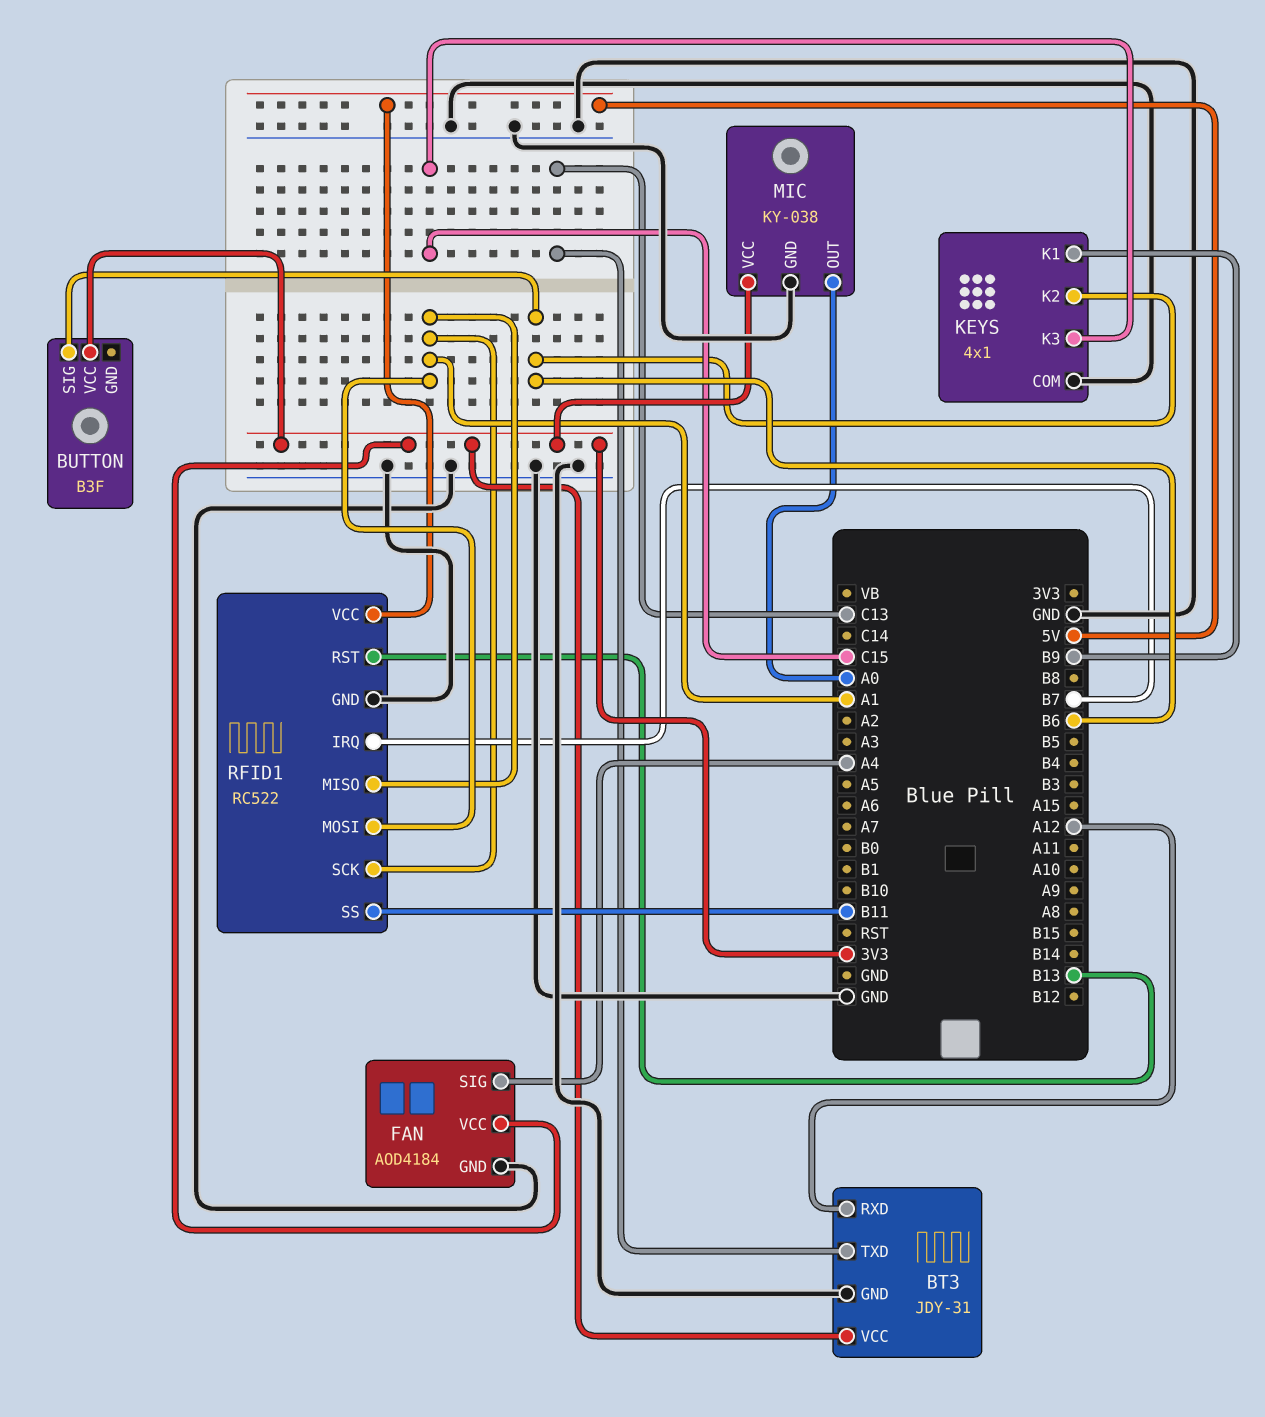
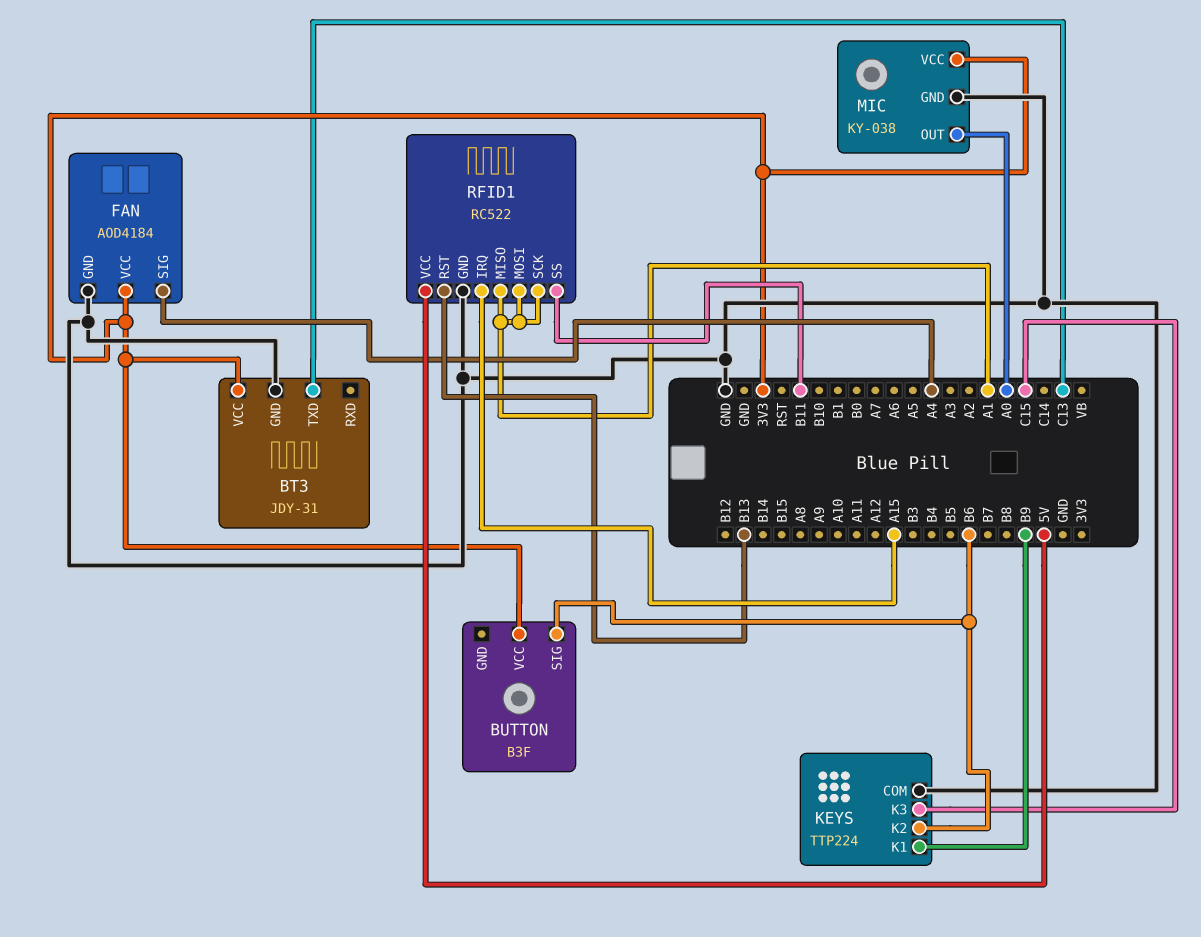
BT3 pin RXD: A12 -> none
KEYS: 4x1 -> TTP224
RFID1 pin IRQ: B7 -> A15

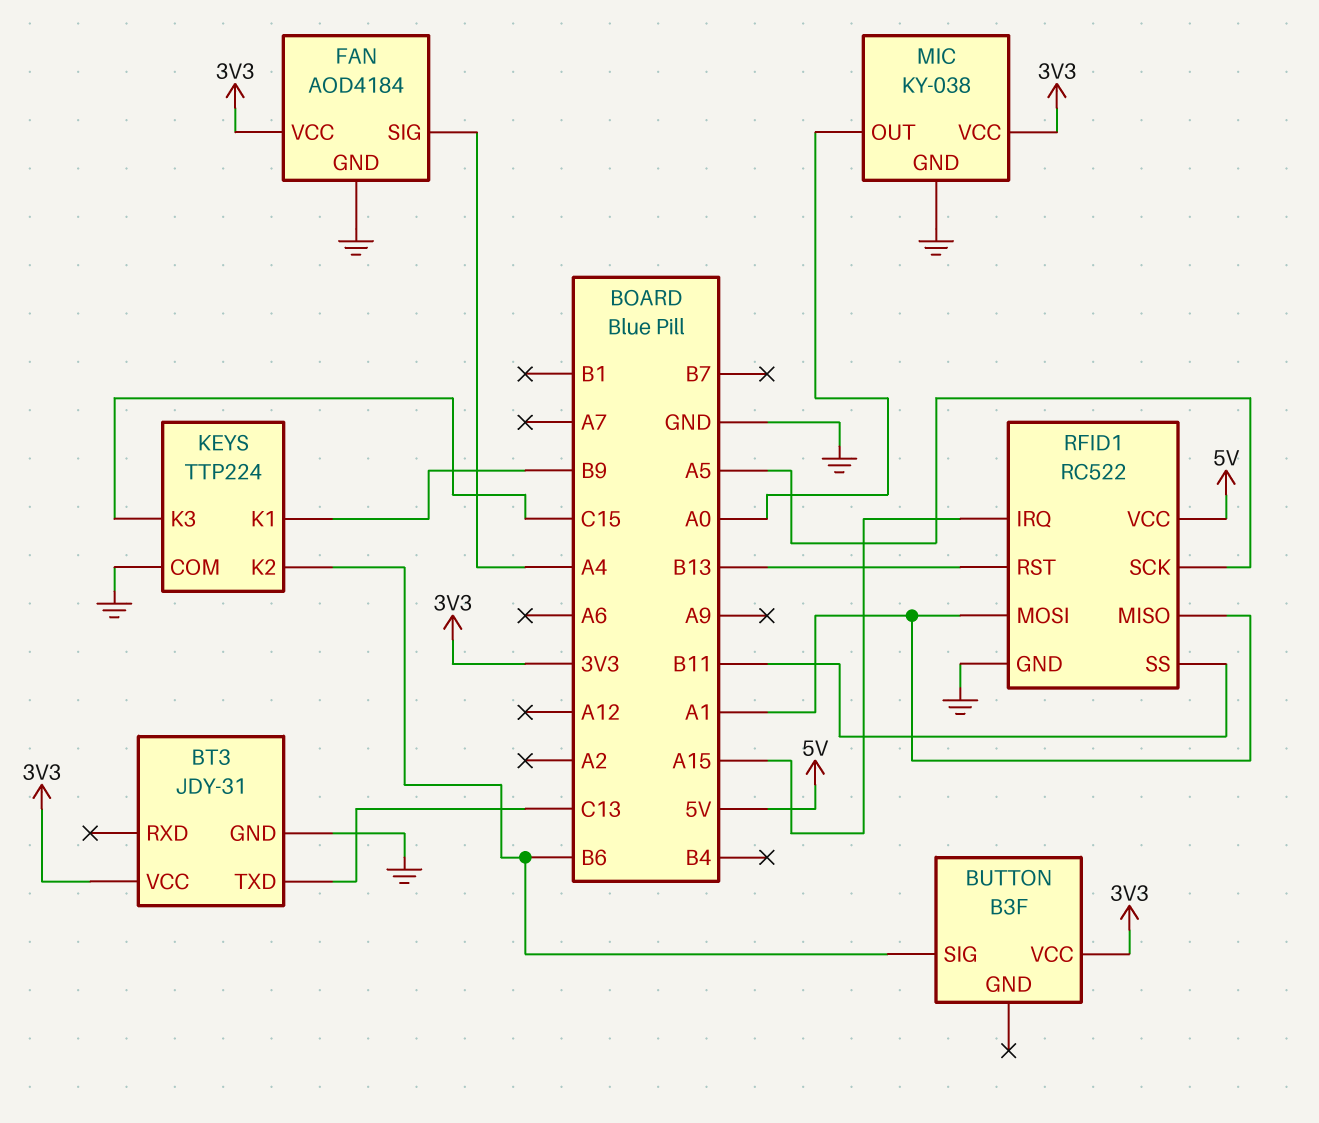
RFID1 pin SCK: A1 -> A5

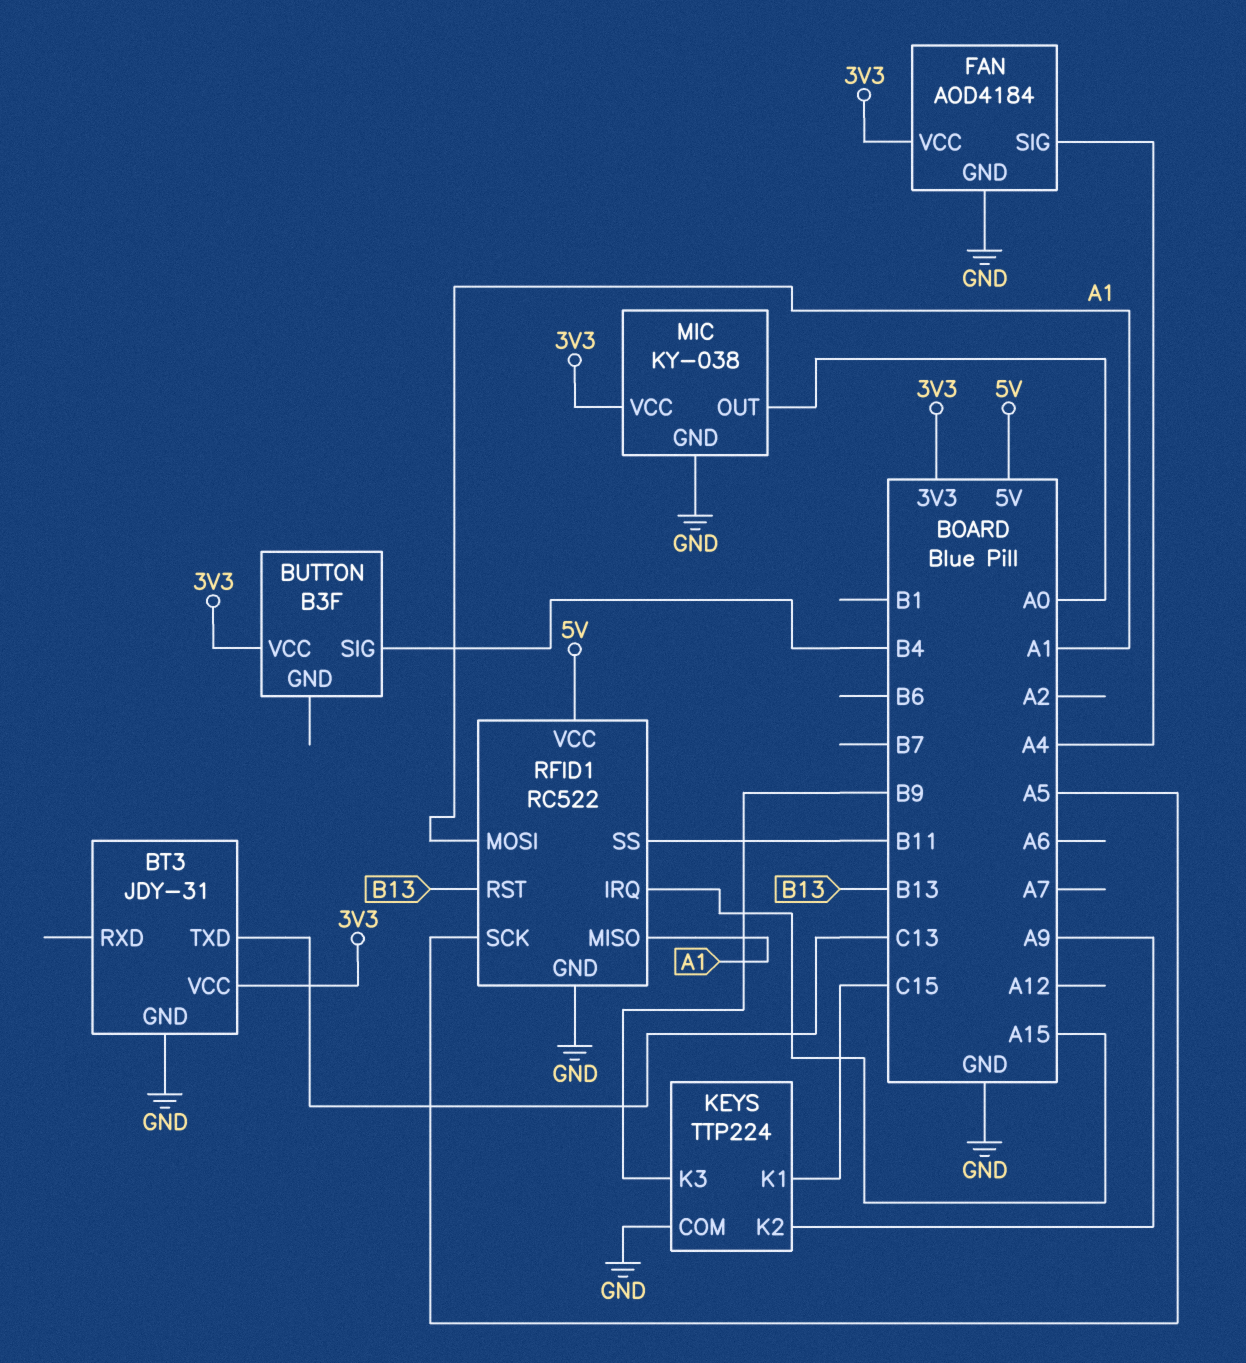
BUTTON pin SIG: B6 -> B4
KEYS pin K1: B9 -> C15
KEYS pin K2: B6 -> A9
KEYS pin K3: C15 -> B9

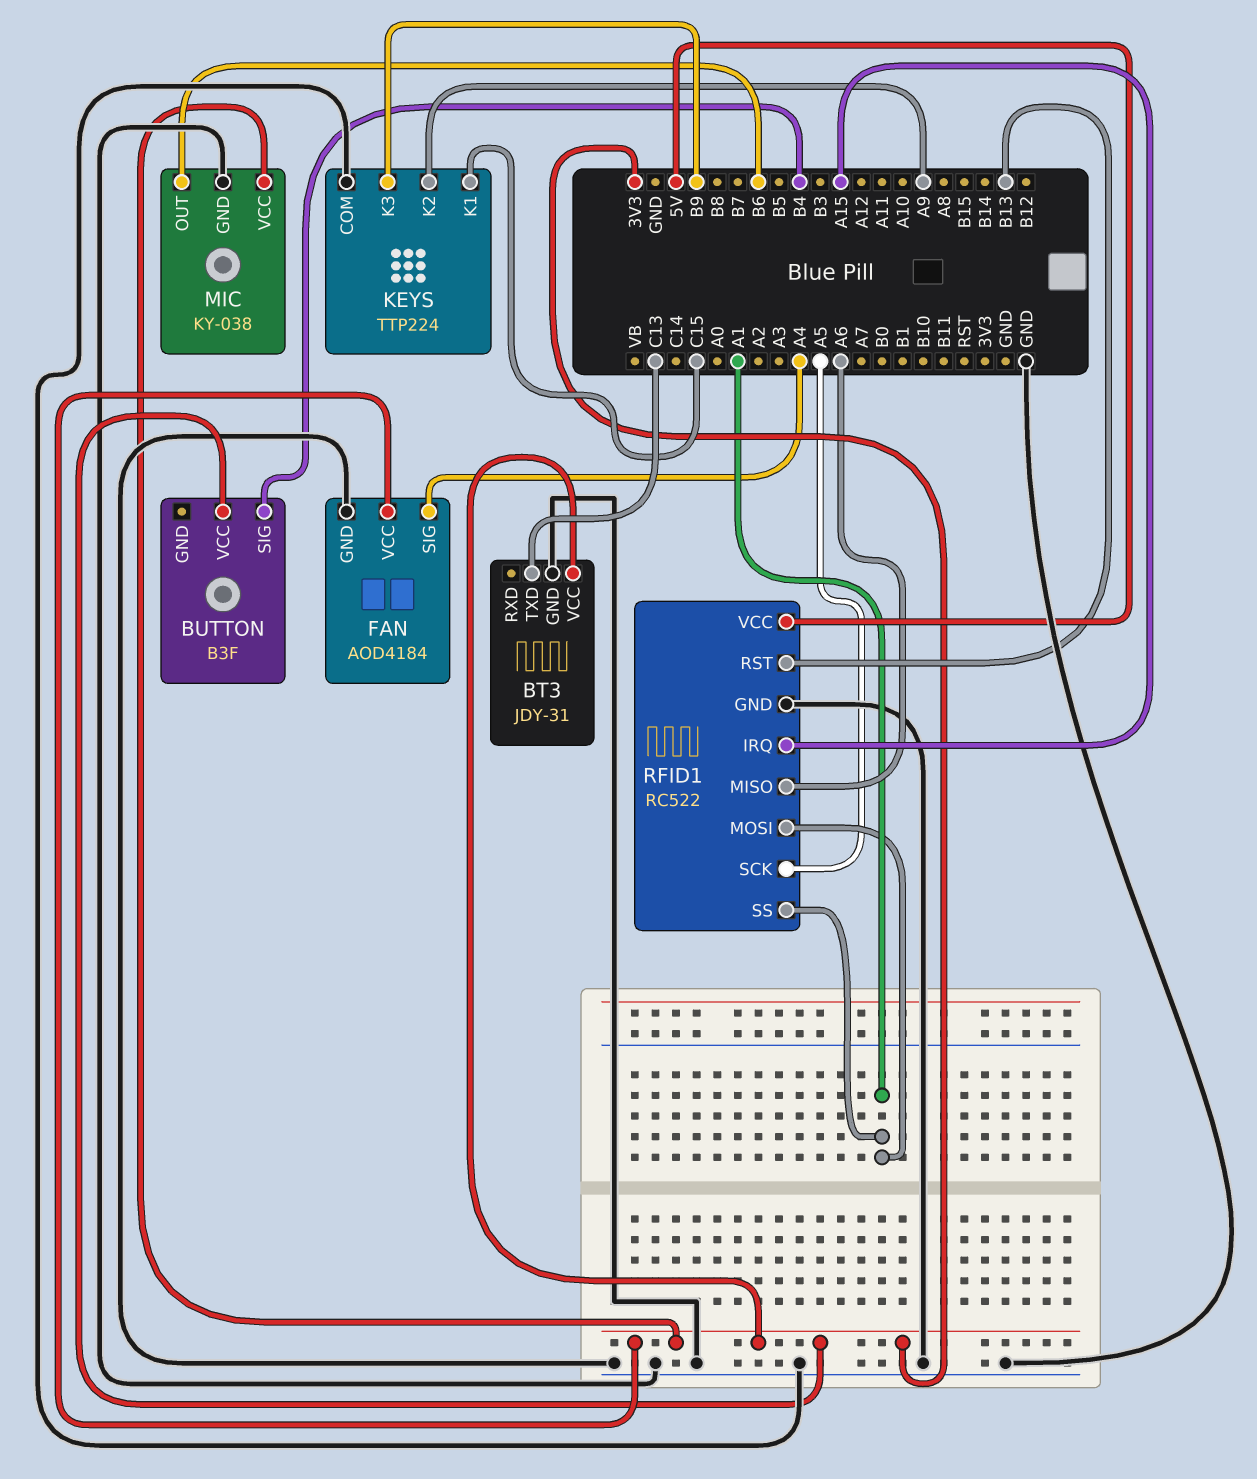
MIC pin OUT: A0 -> B6
RFID1 pin MISO: A1 -> A6
RFID1 pin SS: B11 -> A1

